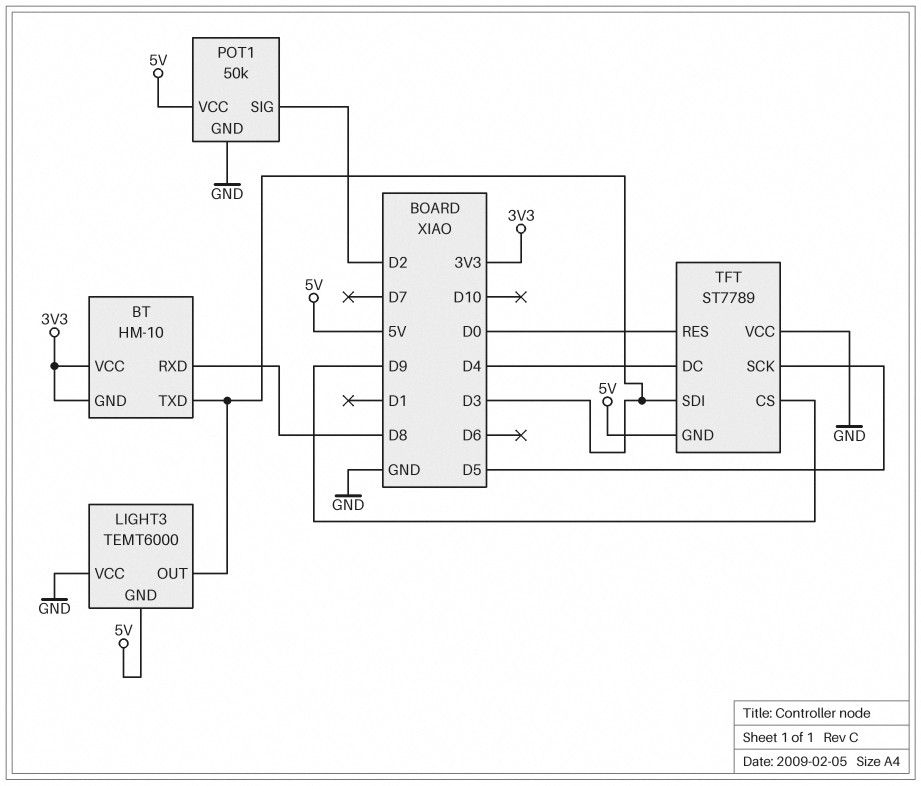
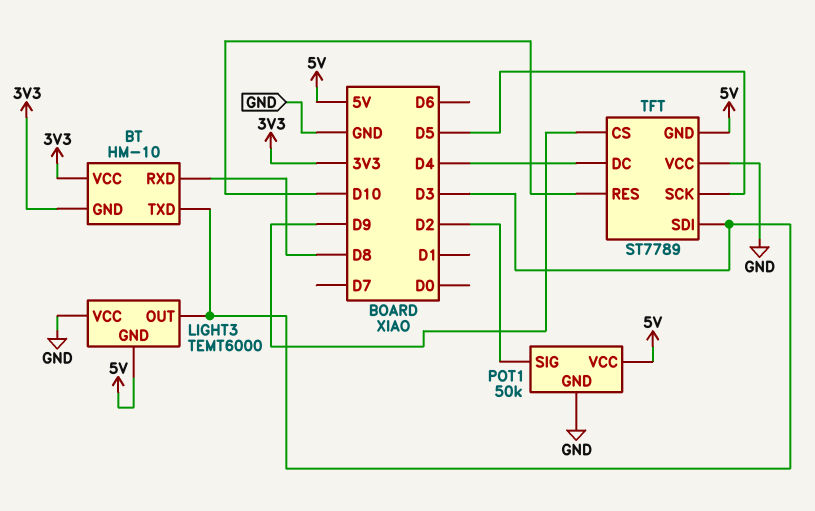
TFT pin RES: D0 -> D10

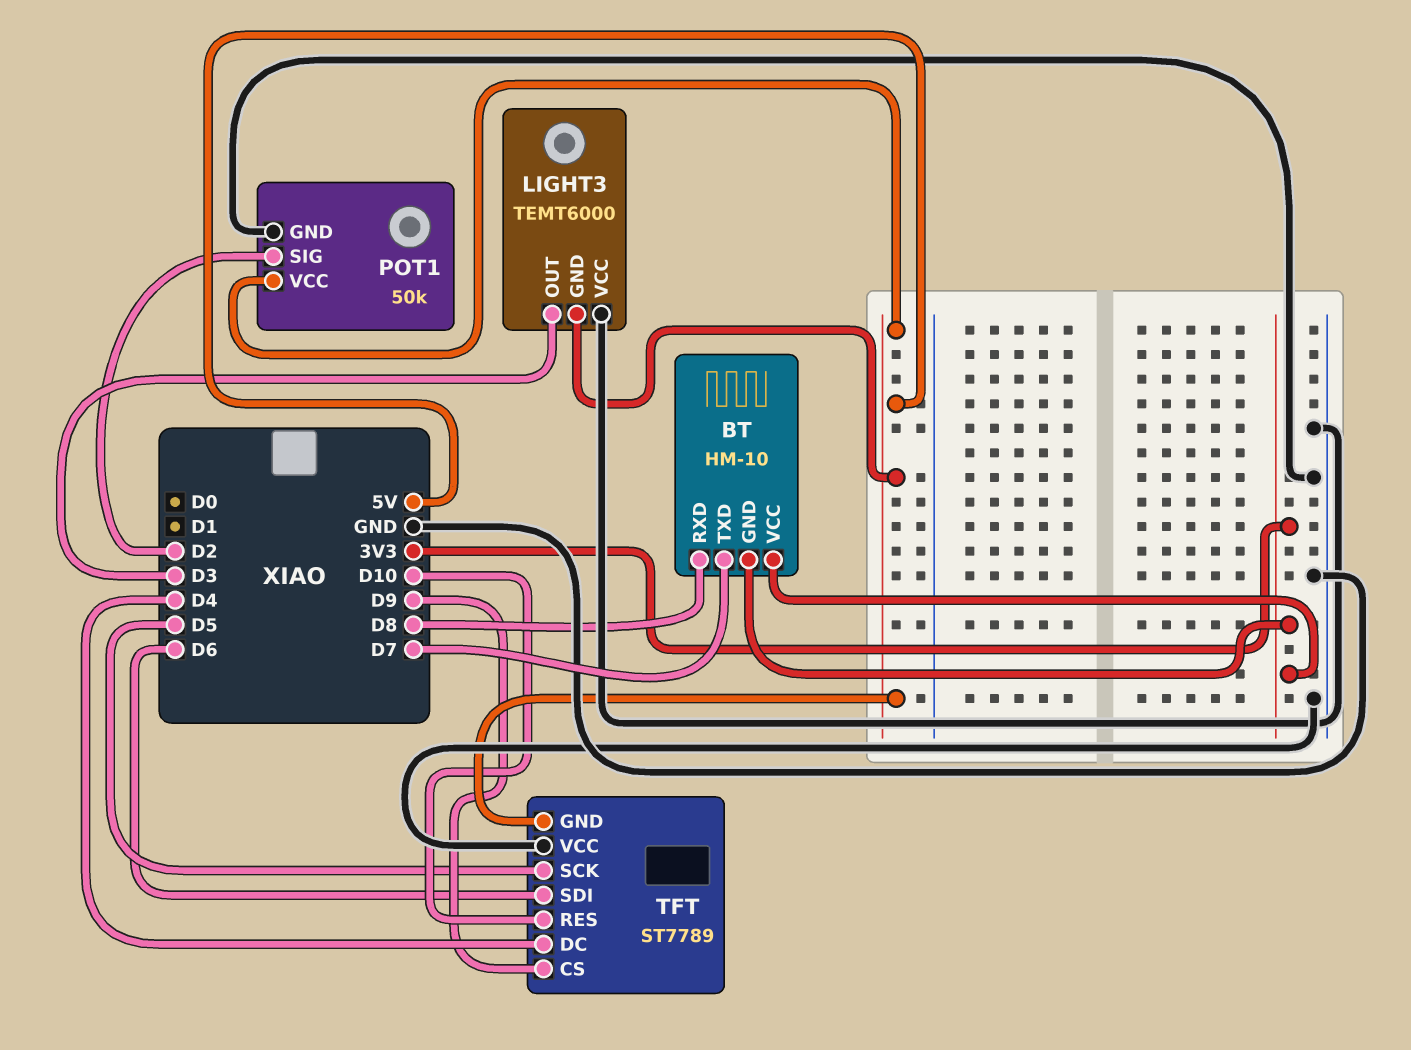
BT pin TXD: D3 -> D7
TFT pin SDI: D3 -> D6

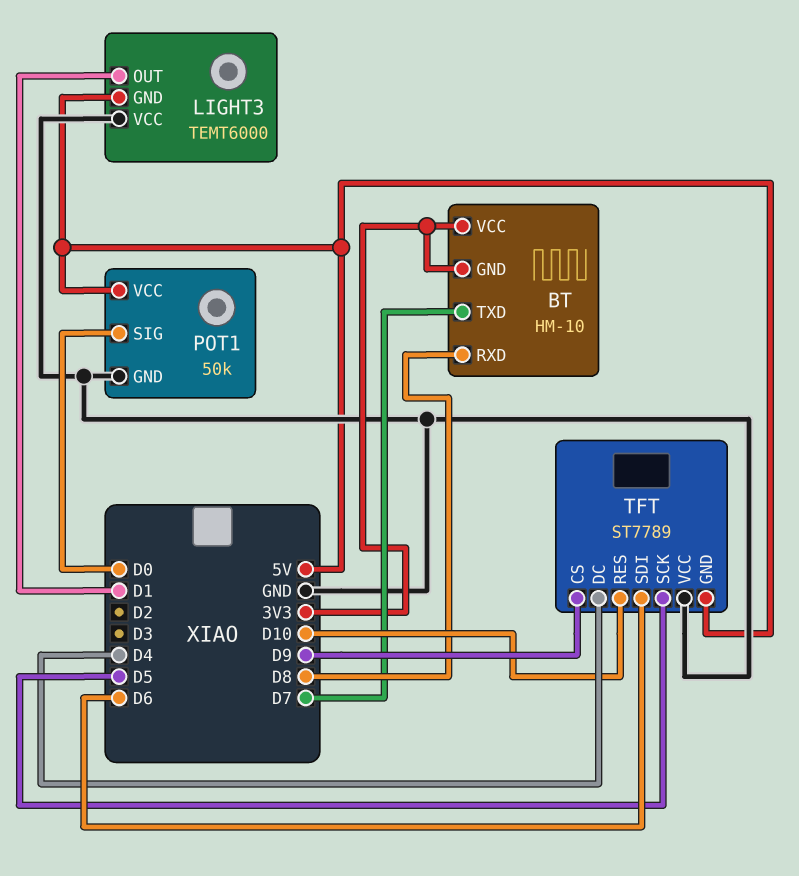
LIGHT3 pin OUT: D3 -> D1
POT1 pin SIG: D2 -> D0

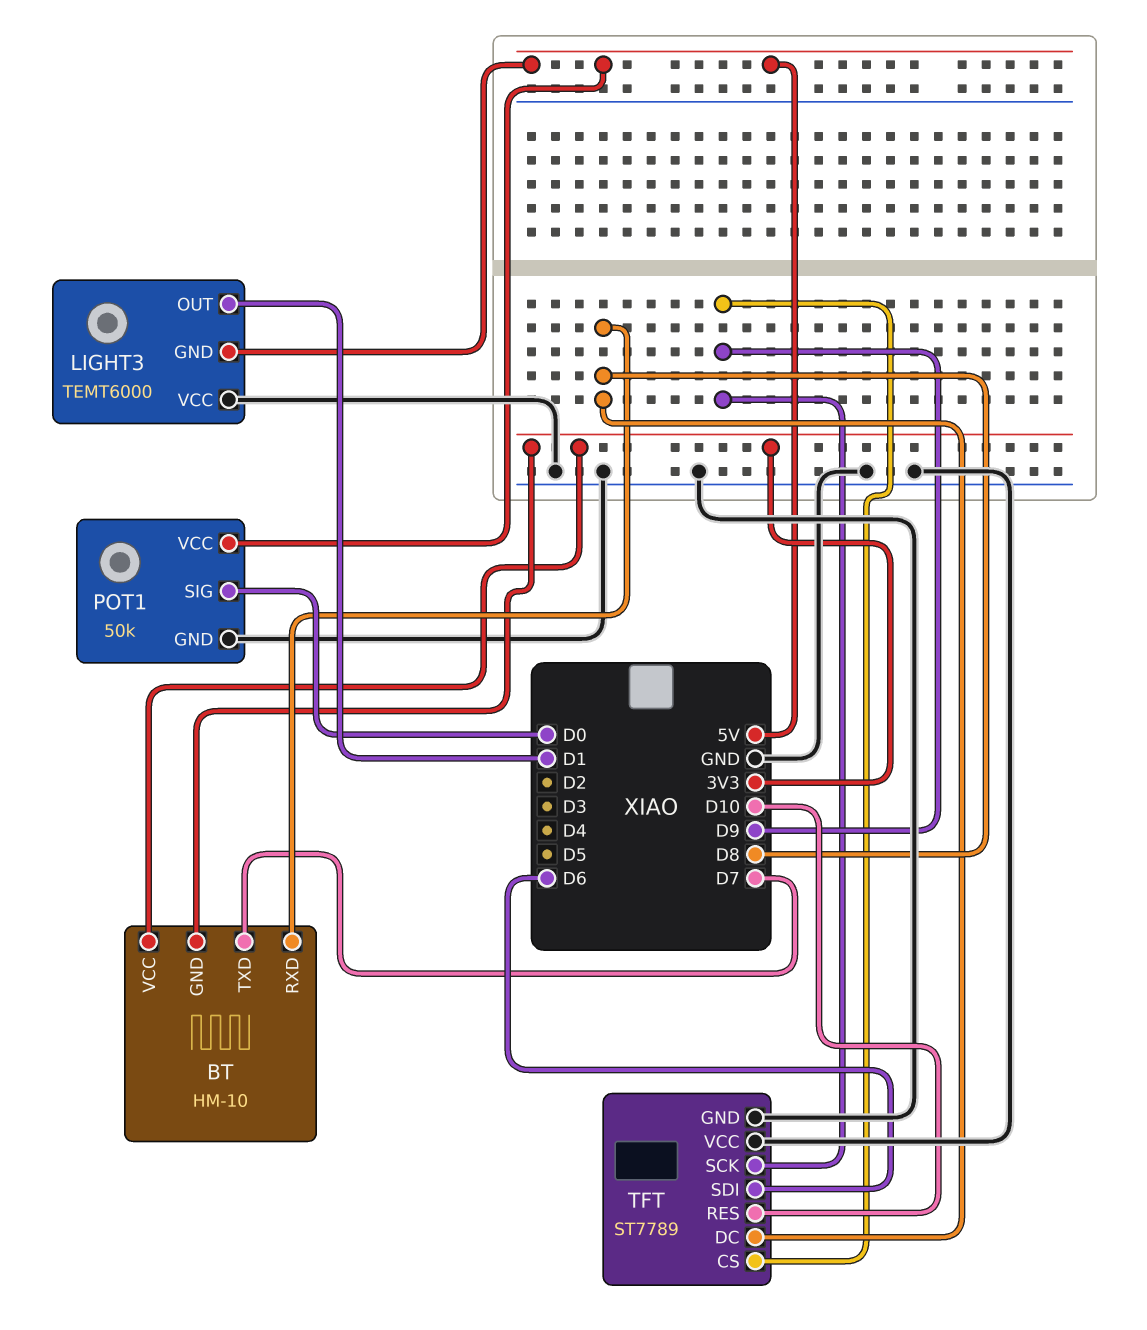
TFT pin DC: D4 -> D8
TFT pin GND: 5V -> GND
TFT pin SCK: D5 -> D9

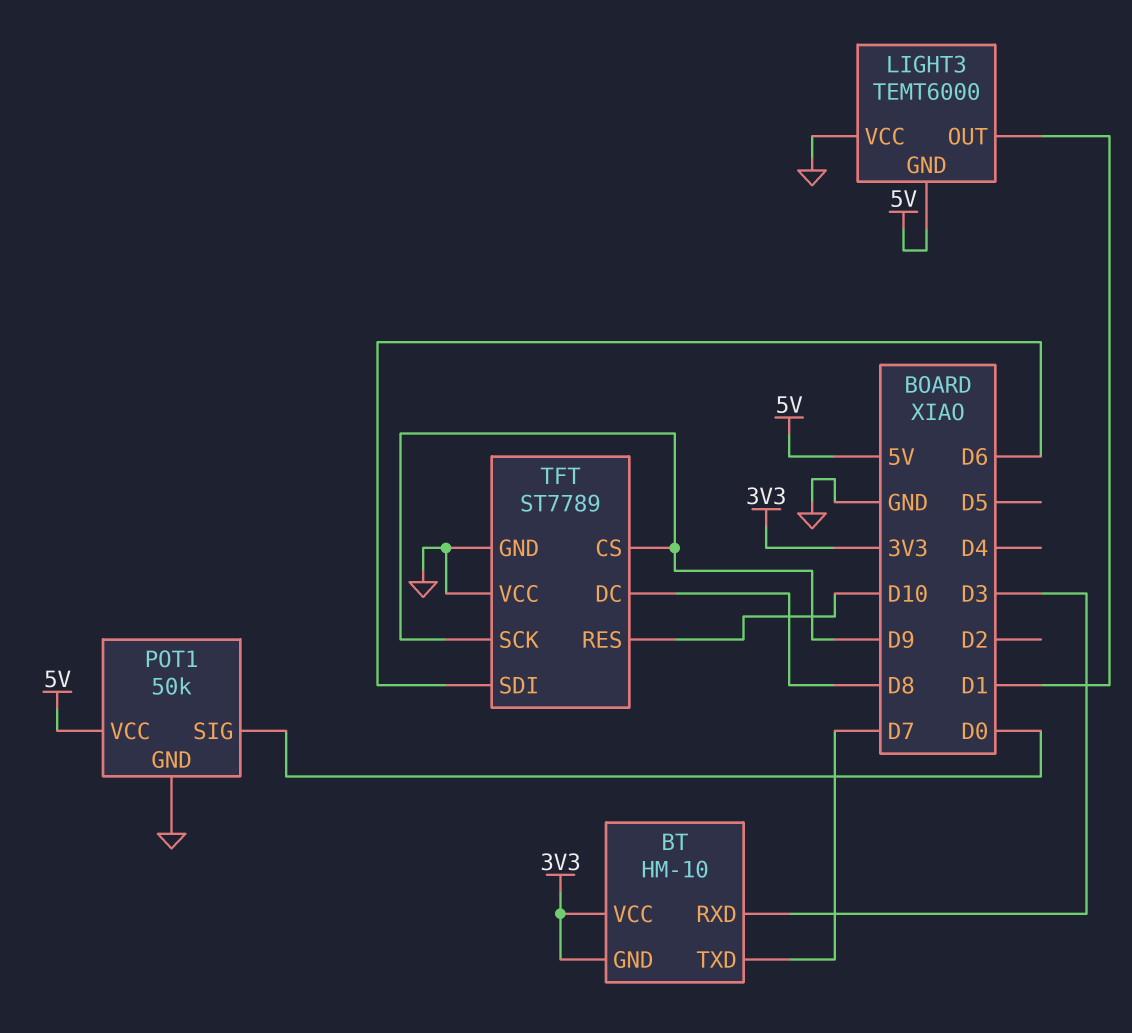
BT pin RXD: D8 -> D3

